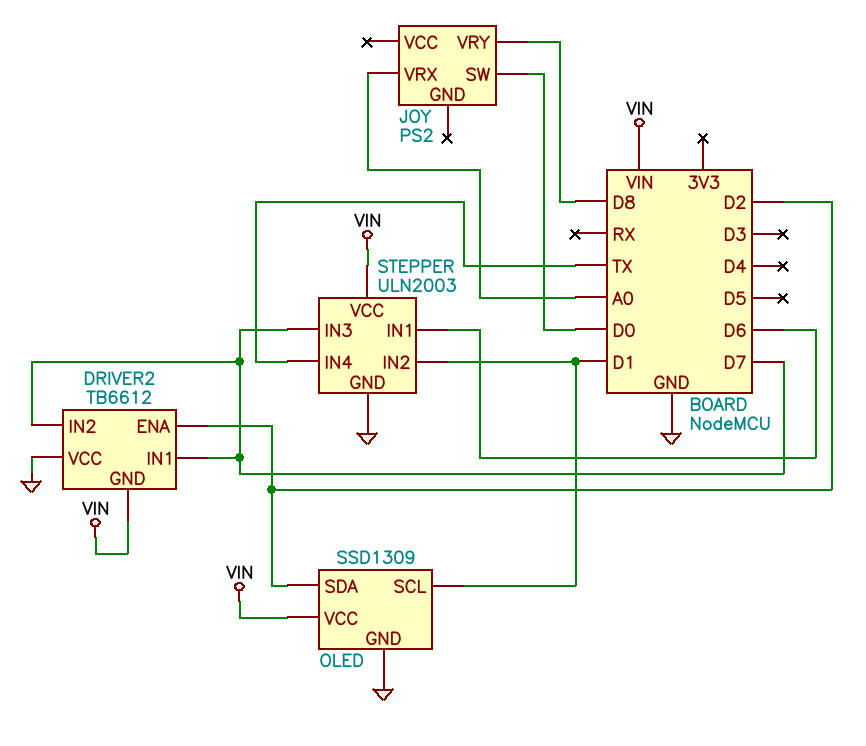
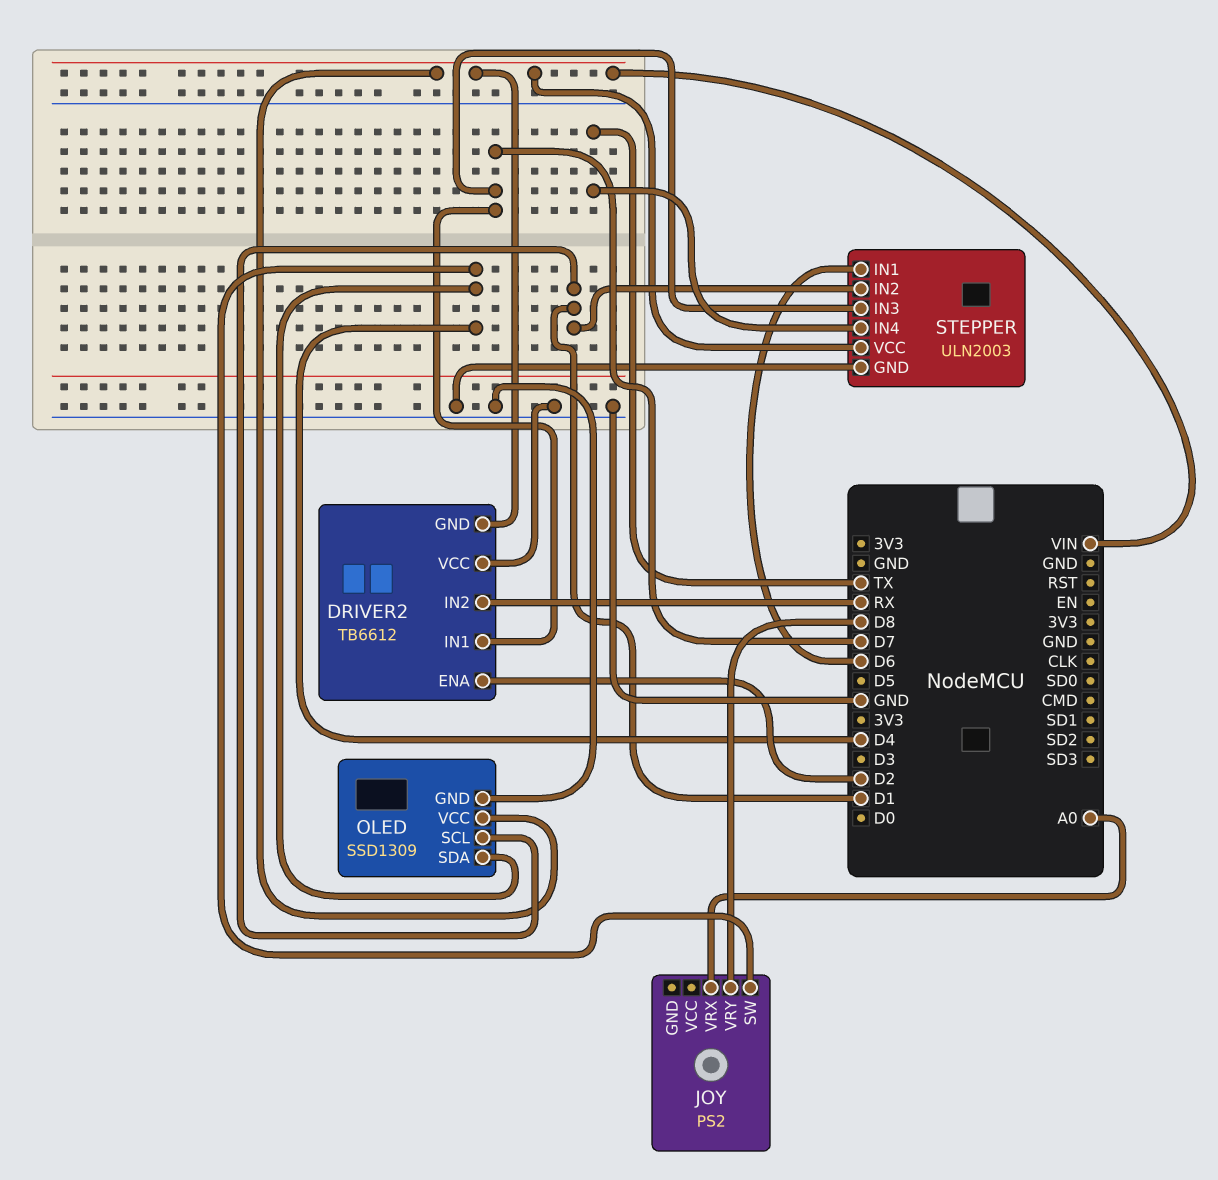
DRIVER2 pin IN2: D7 -> RX
JOY pin SW: D0 -> D4
OLED pin SDA: D2 -> D4

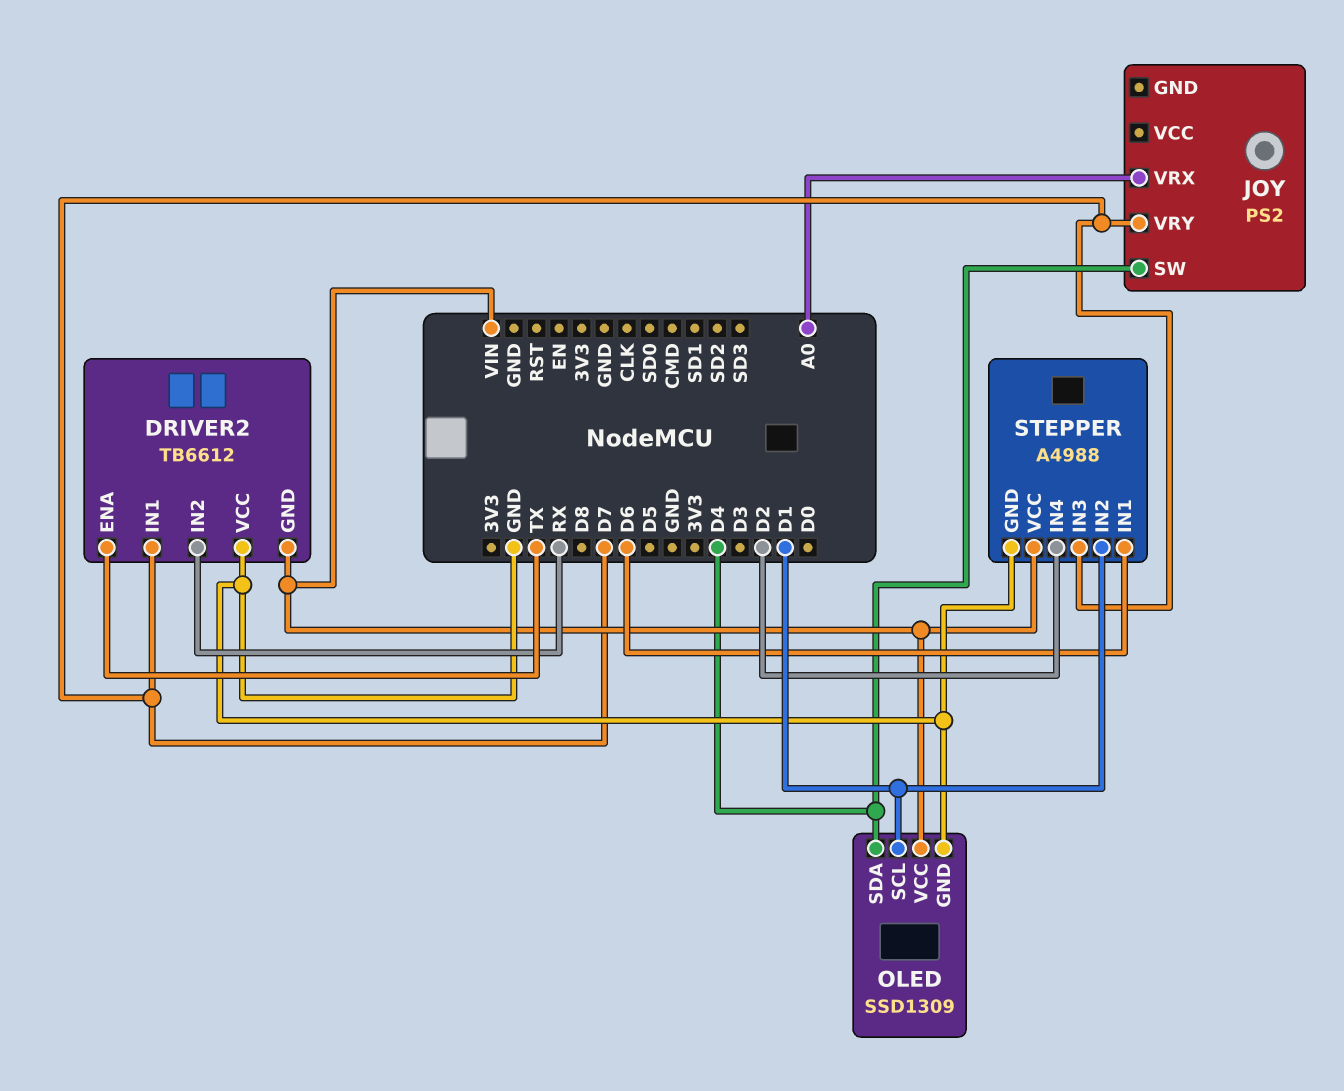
DRIVER2 pin ENA: D2 -> TX
JOY pin VRY: D8 -> D7
STEPPER: ULN2003 -> A4988
STEPPER pin IN4: TX -> D2

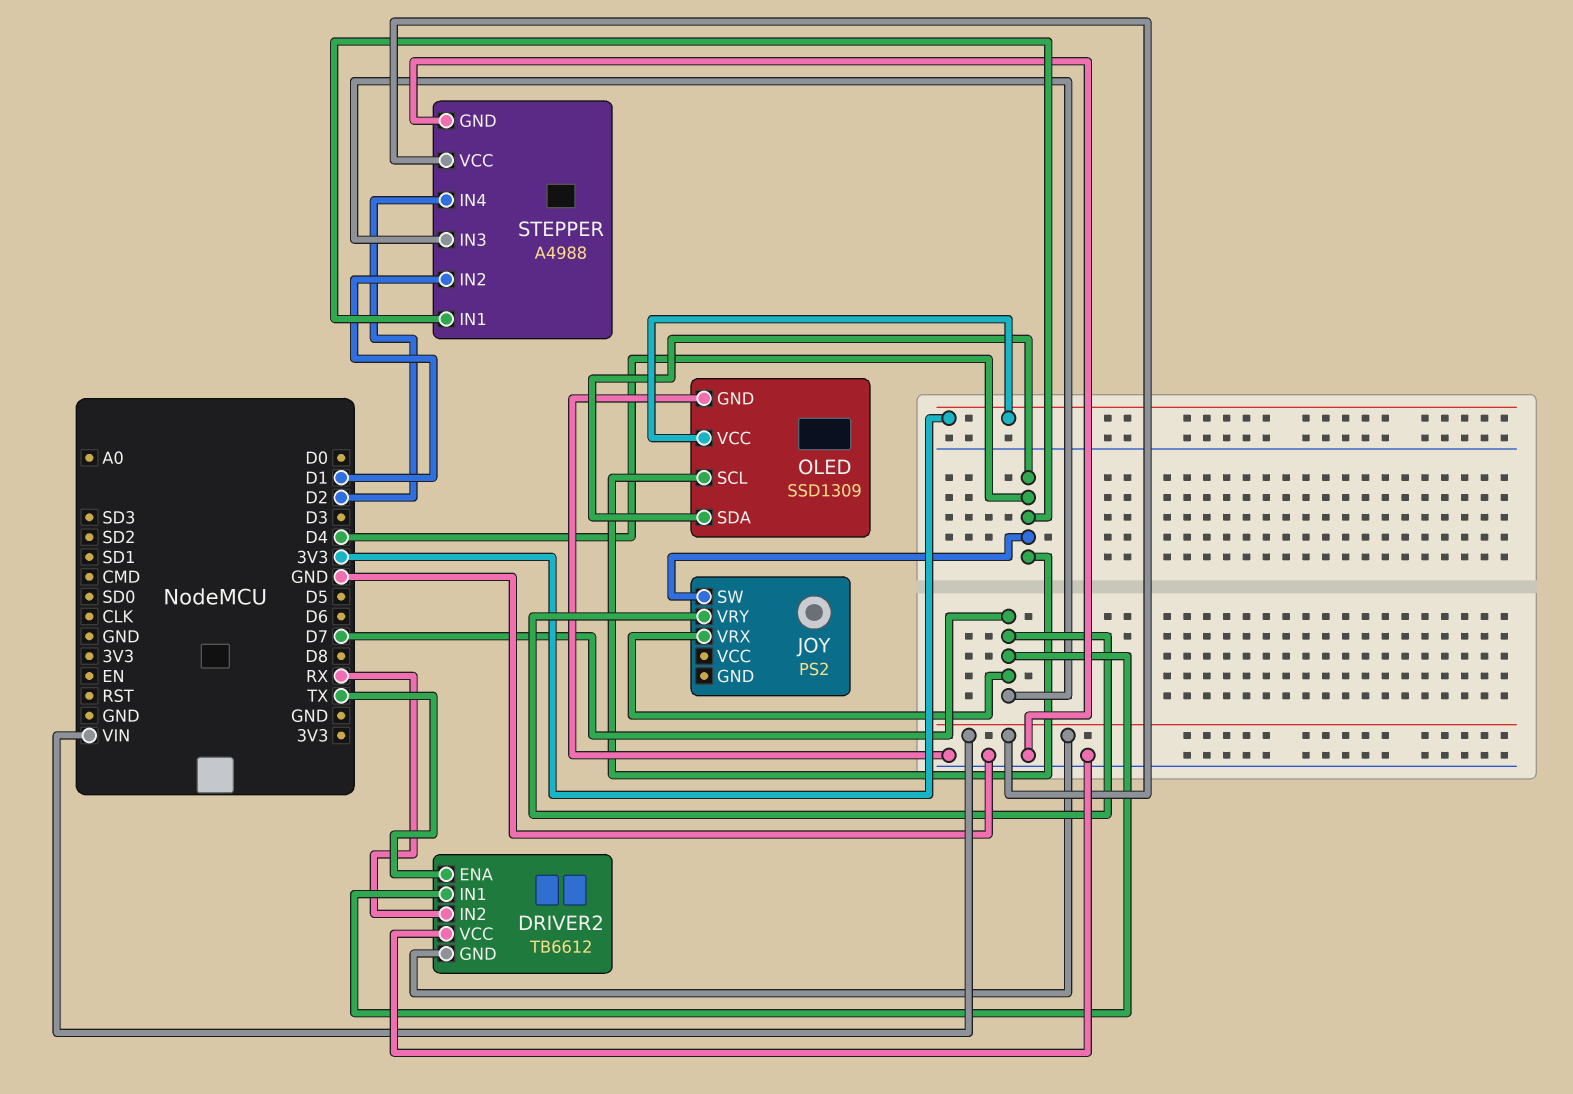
JOY pin VRX: A0 -> D7
OLED pin SCL: D1 -> D4
OLED pin VCC: VIN -> 3V3
STEPPER pin IN1: D6 -> D4

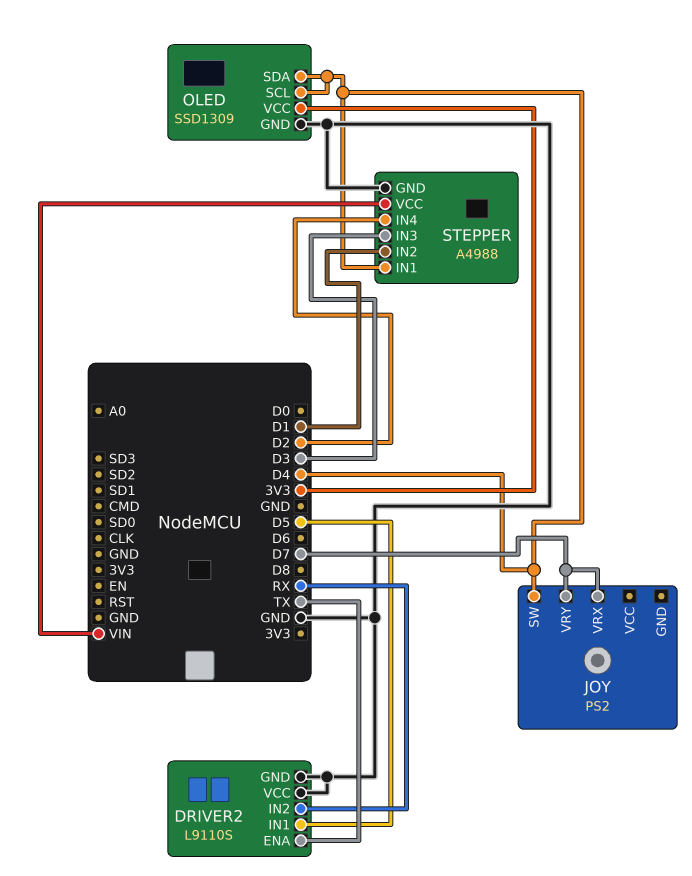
DRIVER2: TB6612 -> L9110S
DRIVER2 pin GND: VIN -> GND
DRIVER2 pin IN1: D7 -> D5
STEPPER pin IN3: D7 -> D3

